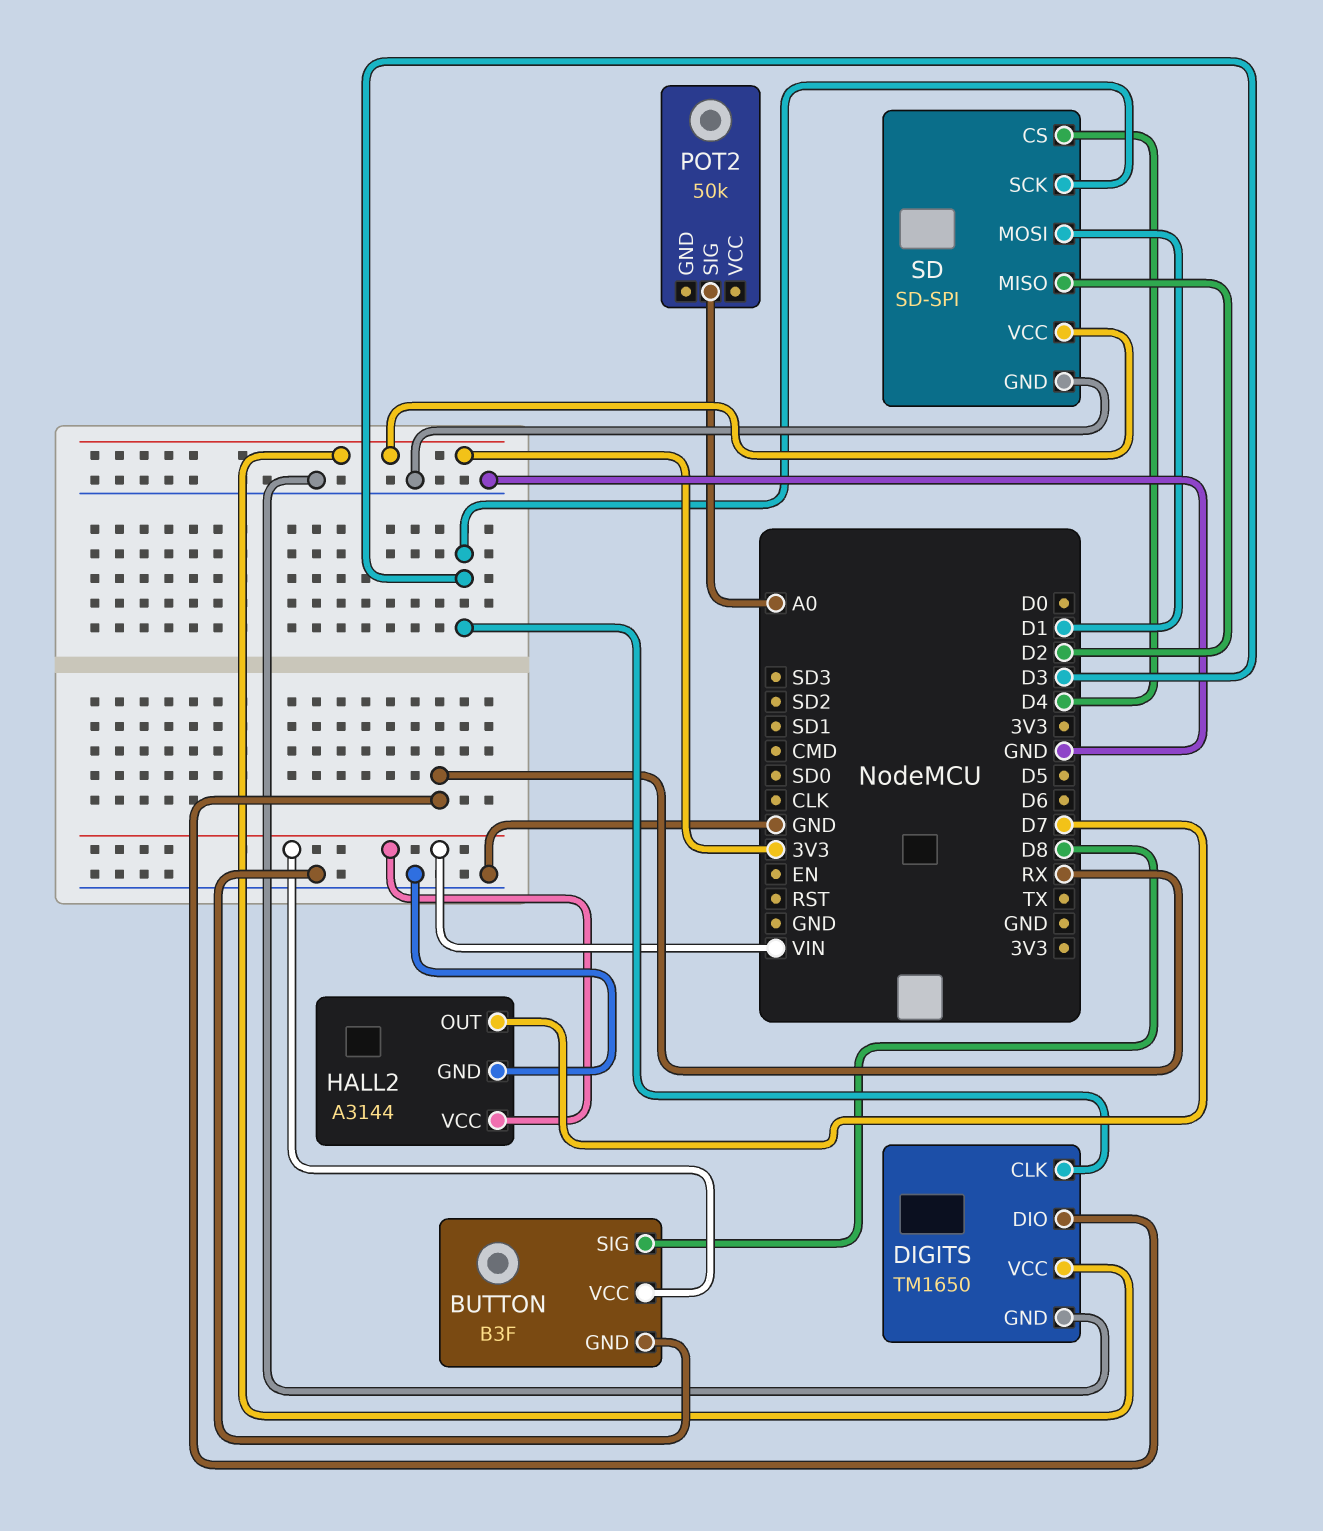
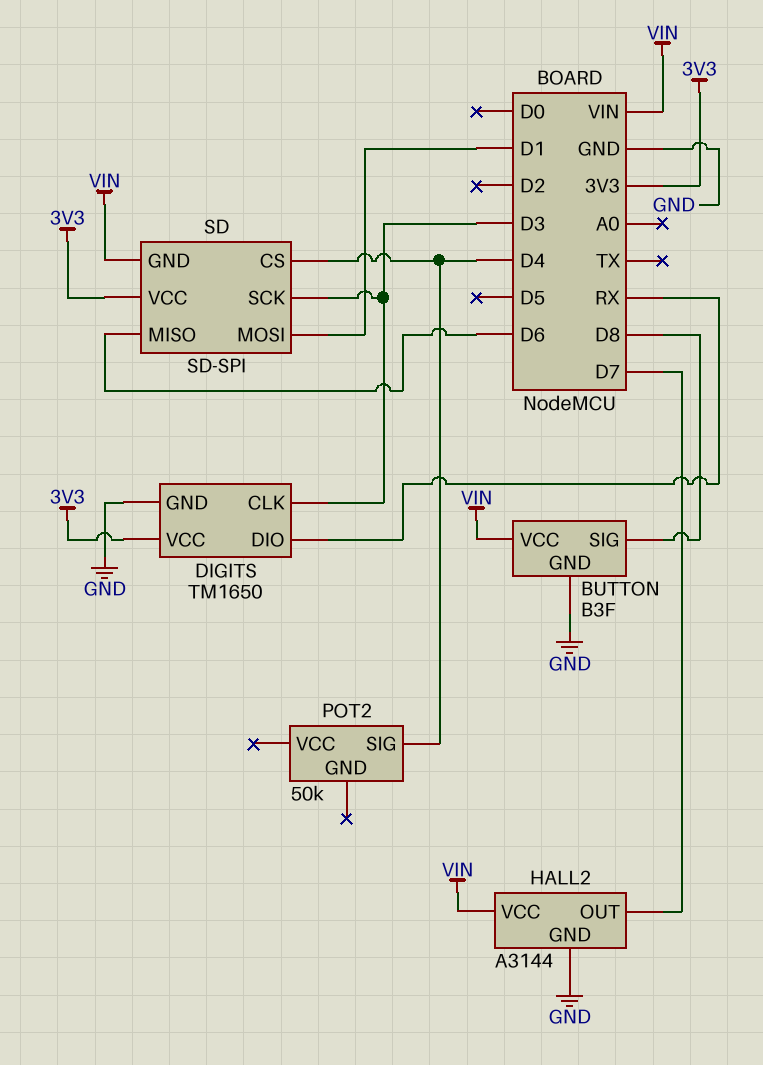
POT2 pin SIG: A0 -> D4
SD pin GND: GND -> VIN
SD pin MISO: D2 -> D6

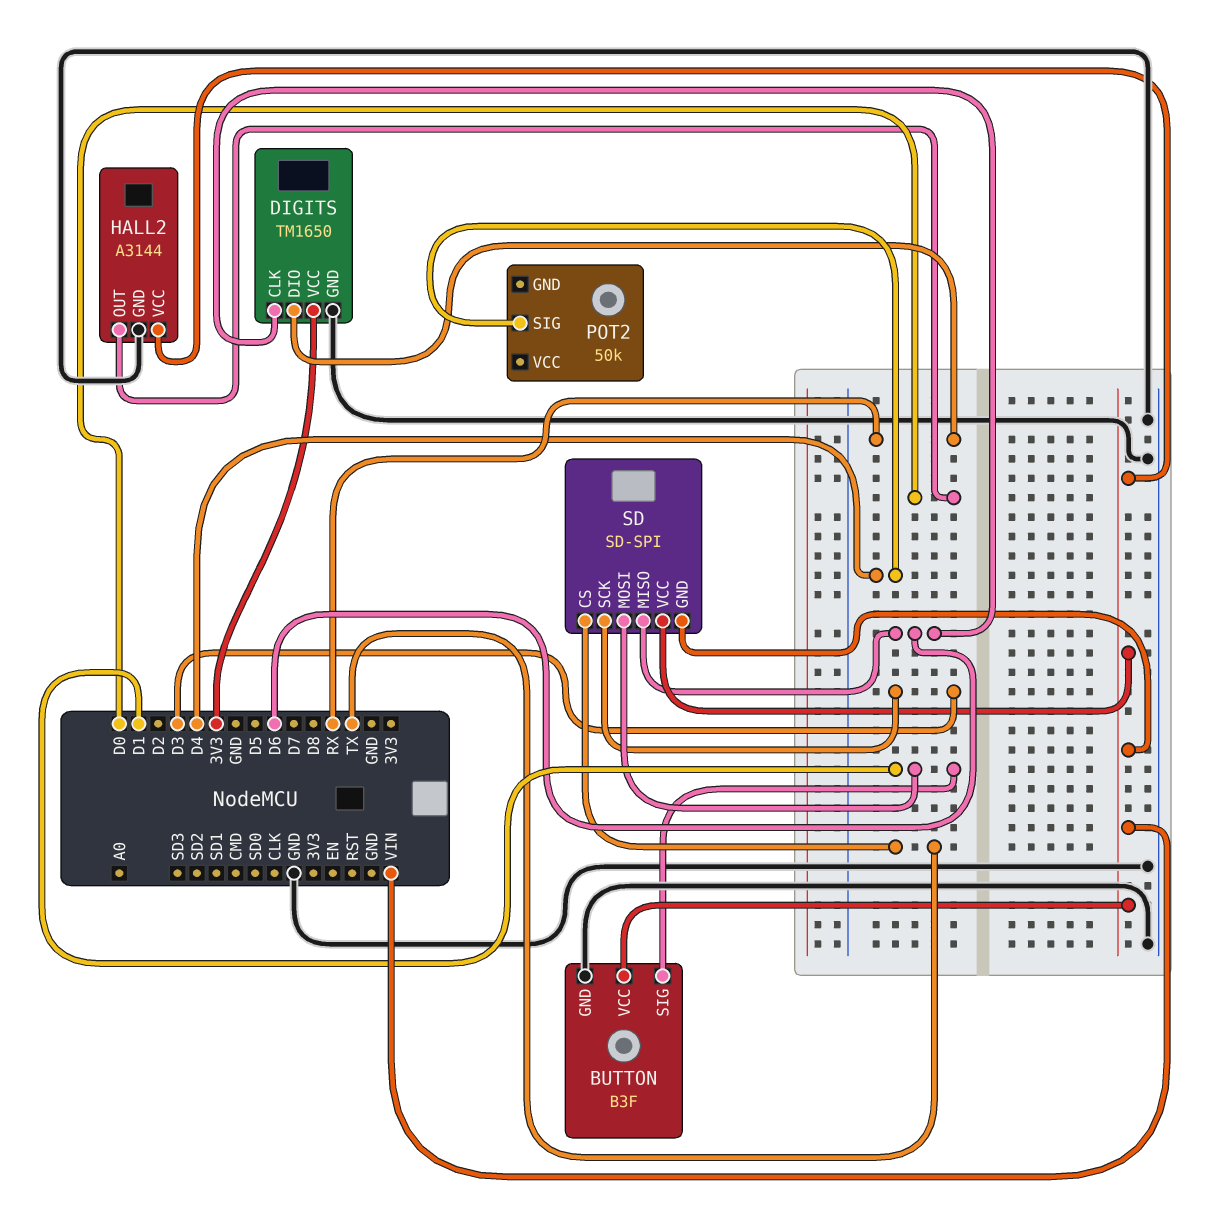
BUTTON pin SIG: D8 -> D1
DIGITS pin CLK: D3 -> D6
HALL2 pin OUT: D7 -> D0
SD pin CS: D4 -> TX
SD pin VCC: 3V3 -> VIN

